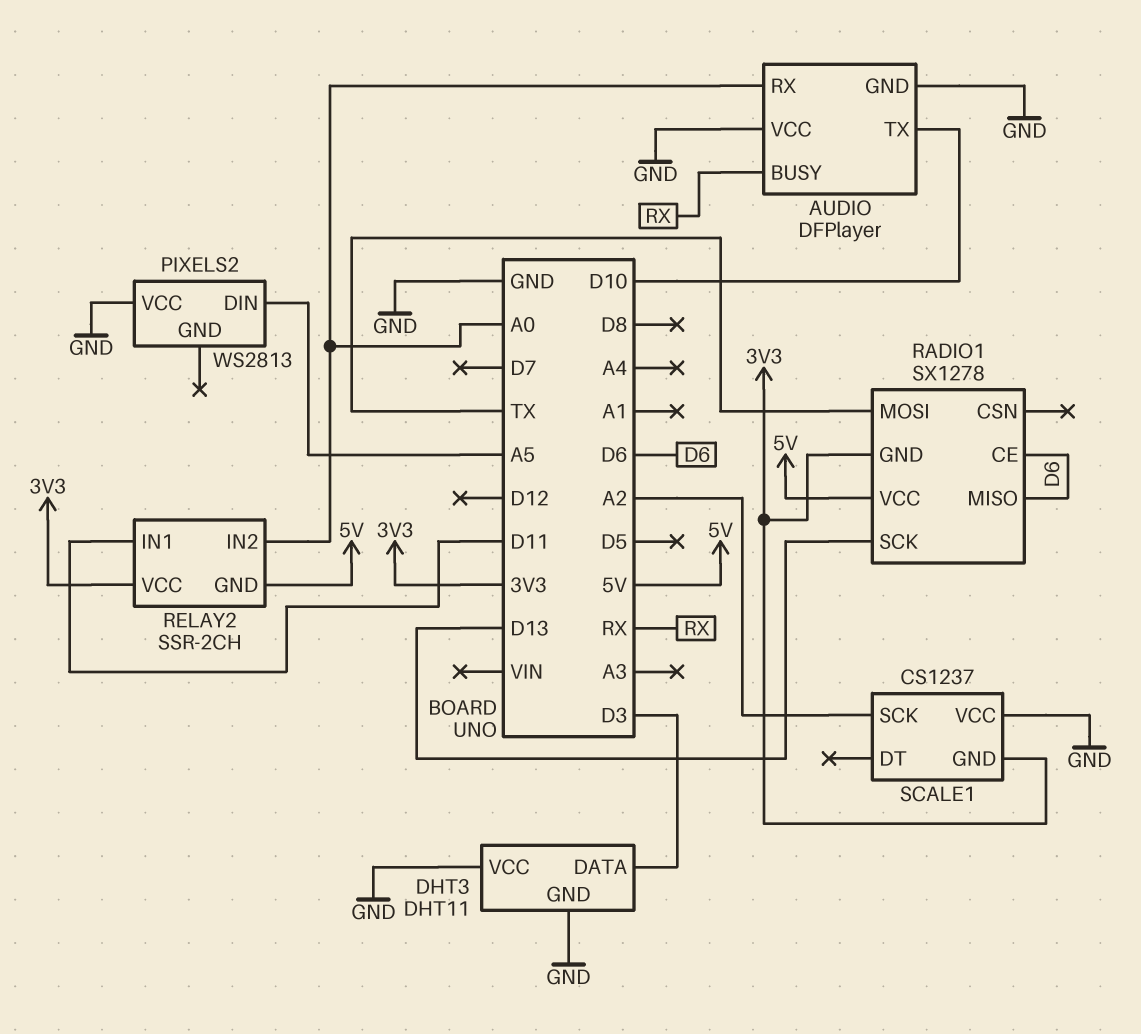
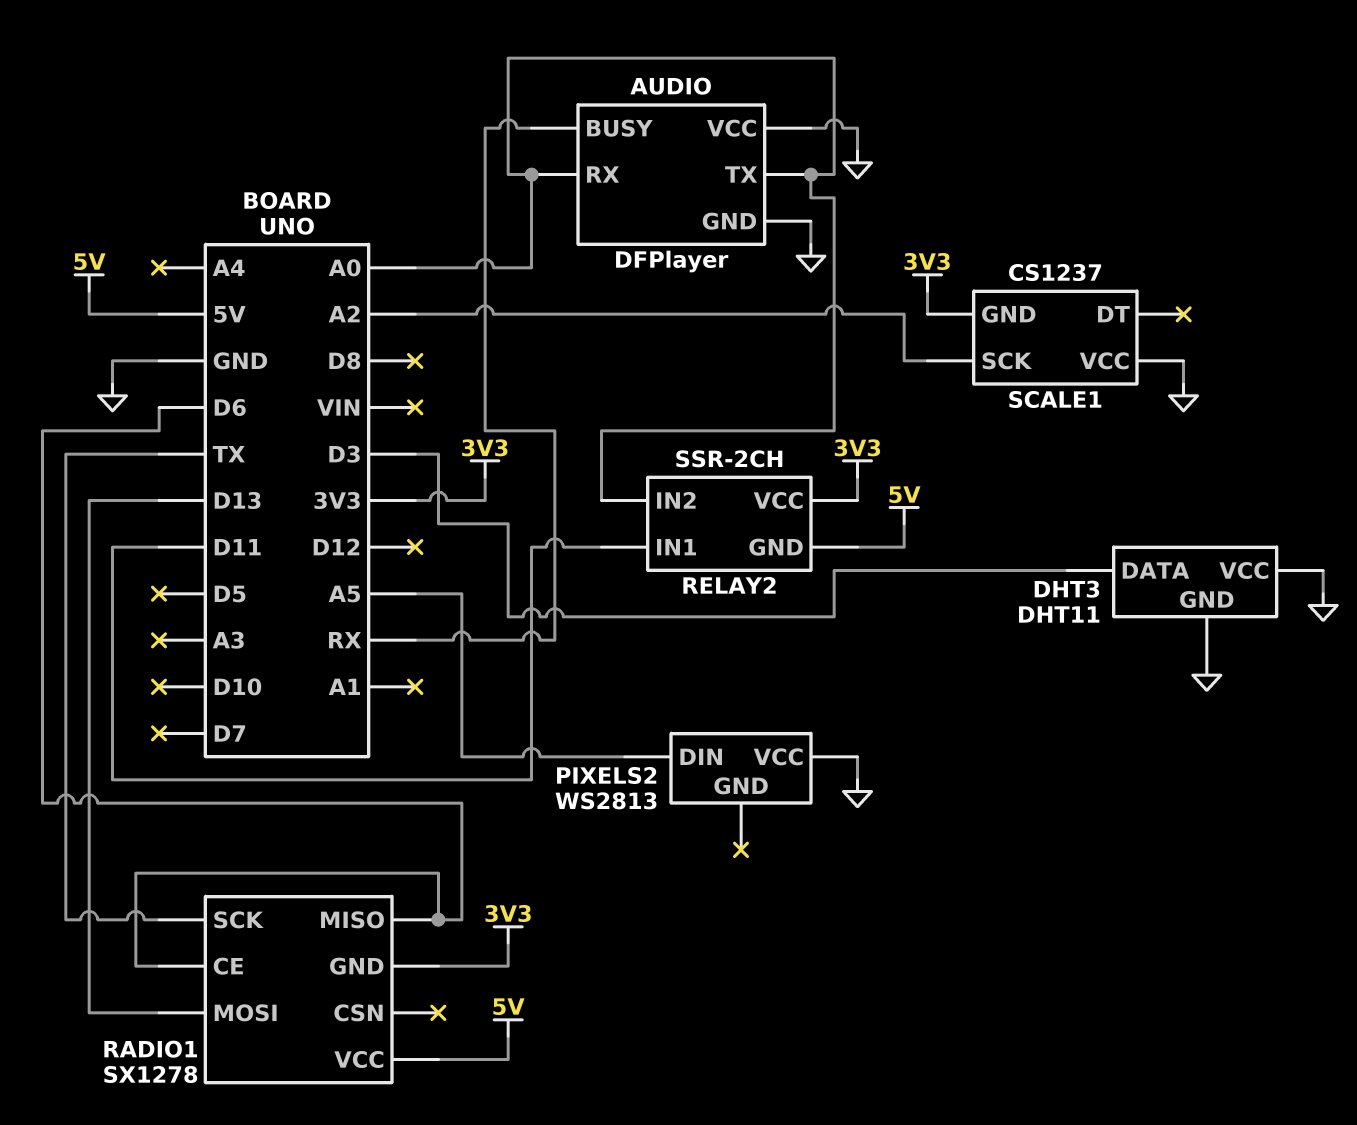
AUDIO pin TX: D10 -> A0
RADIO1 pin MOSI: TX -> D13
RADIO1 pin SCK: D13 -> TX

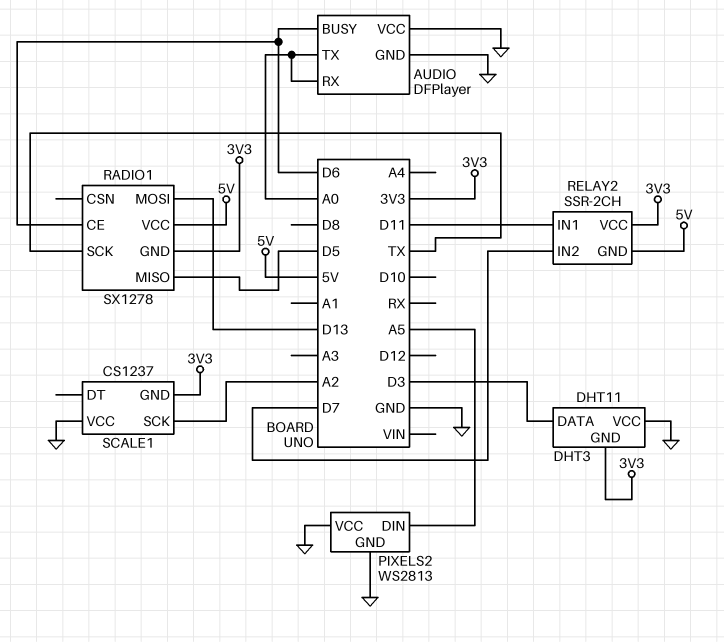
AUDIO pin BUSY: RX -> D6
DHT3 pin GND: GND -> 3V3
PIXELS2 pin GND: none -> GND
RADIO1 pin MISO: D6 -> D5
RELAY2 pin IN2: A0 -> D7

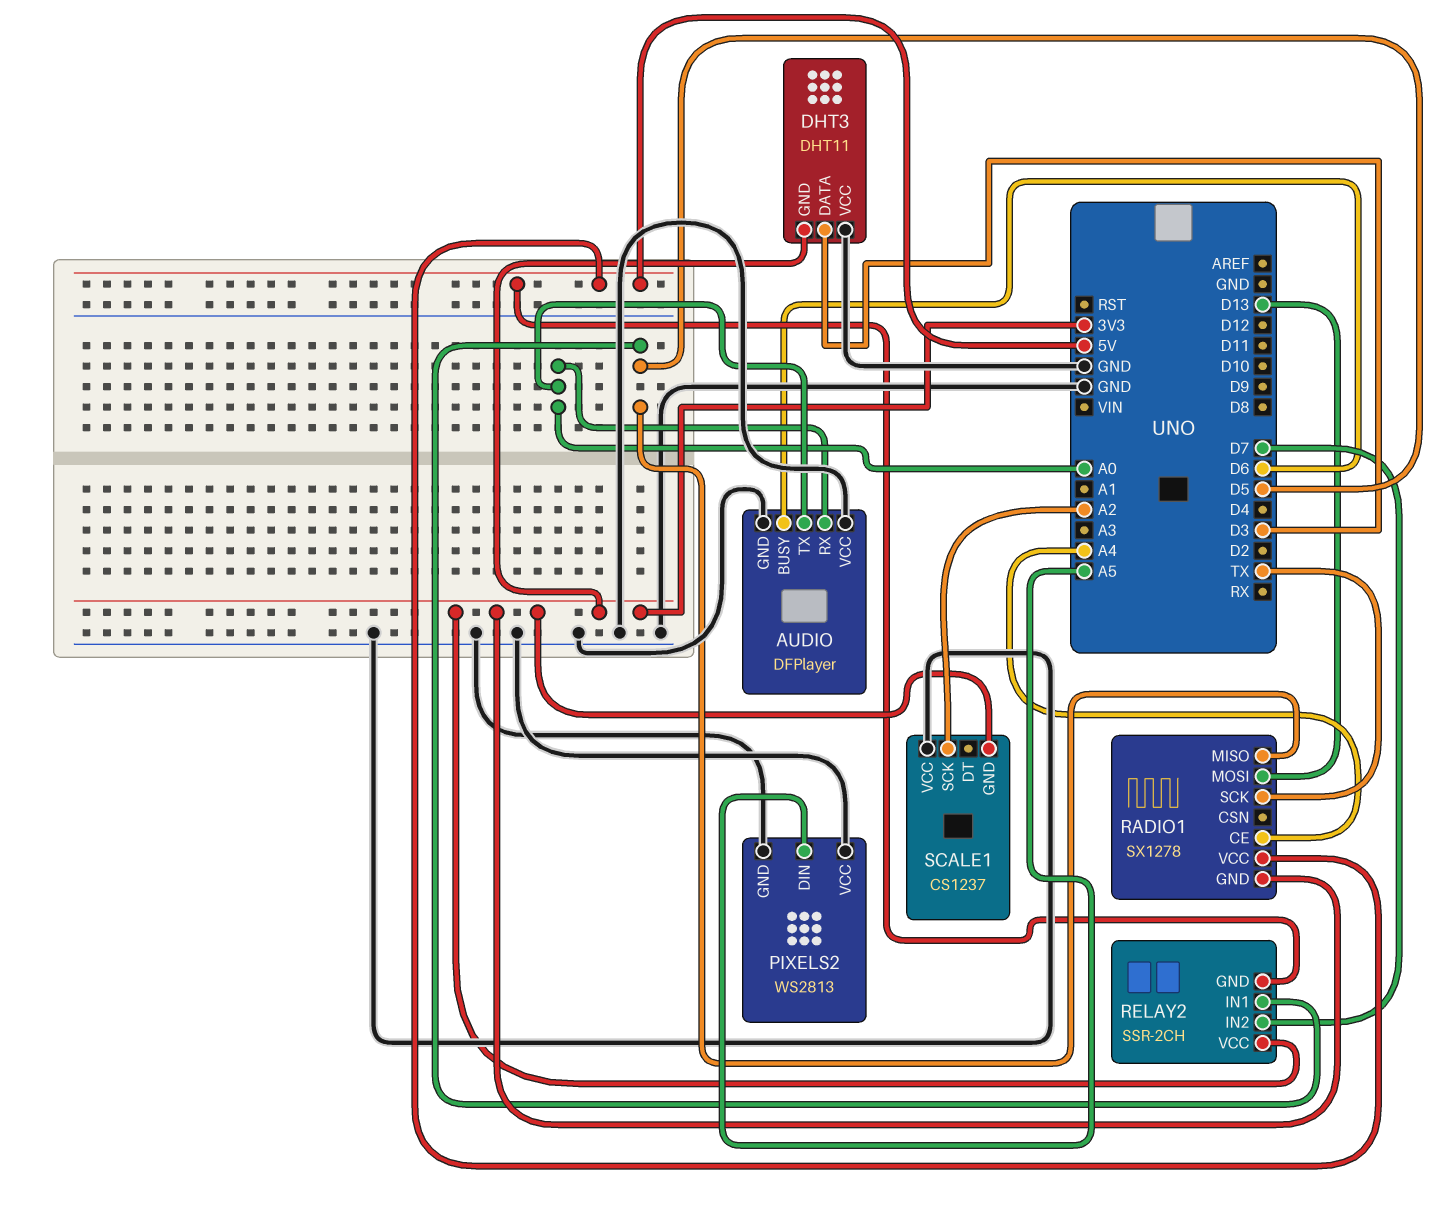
RADIO1 pin CE: D6 -> A4
RELAY2 pin IN1: D11 -> D5

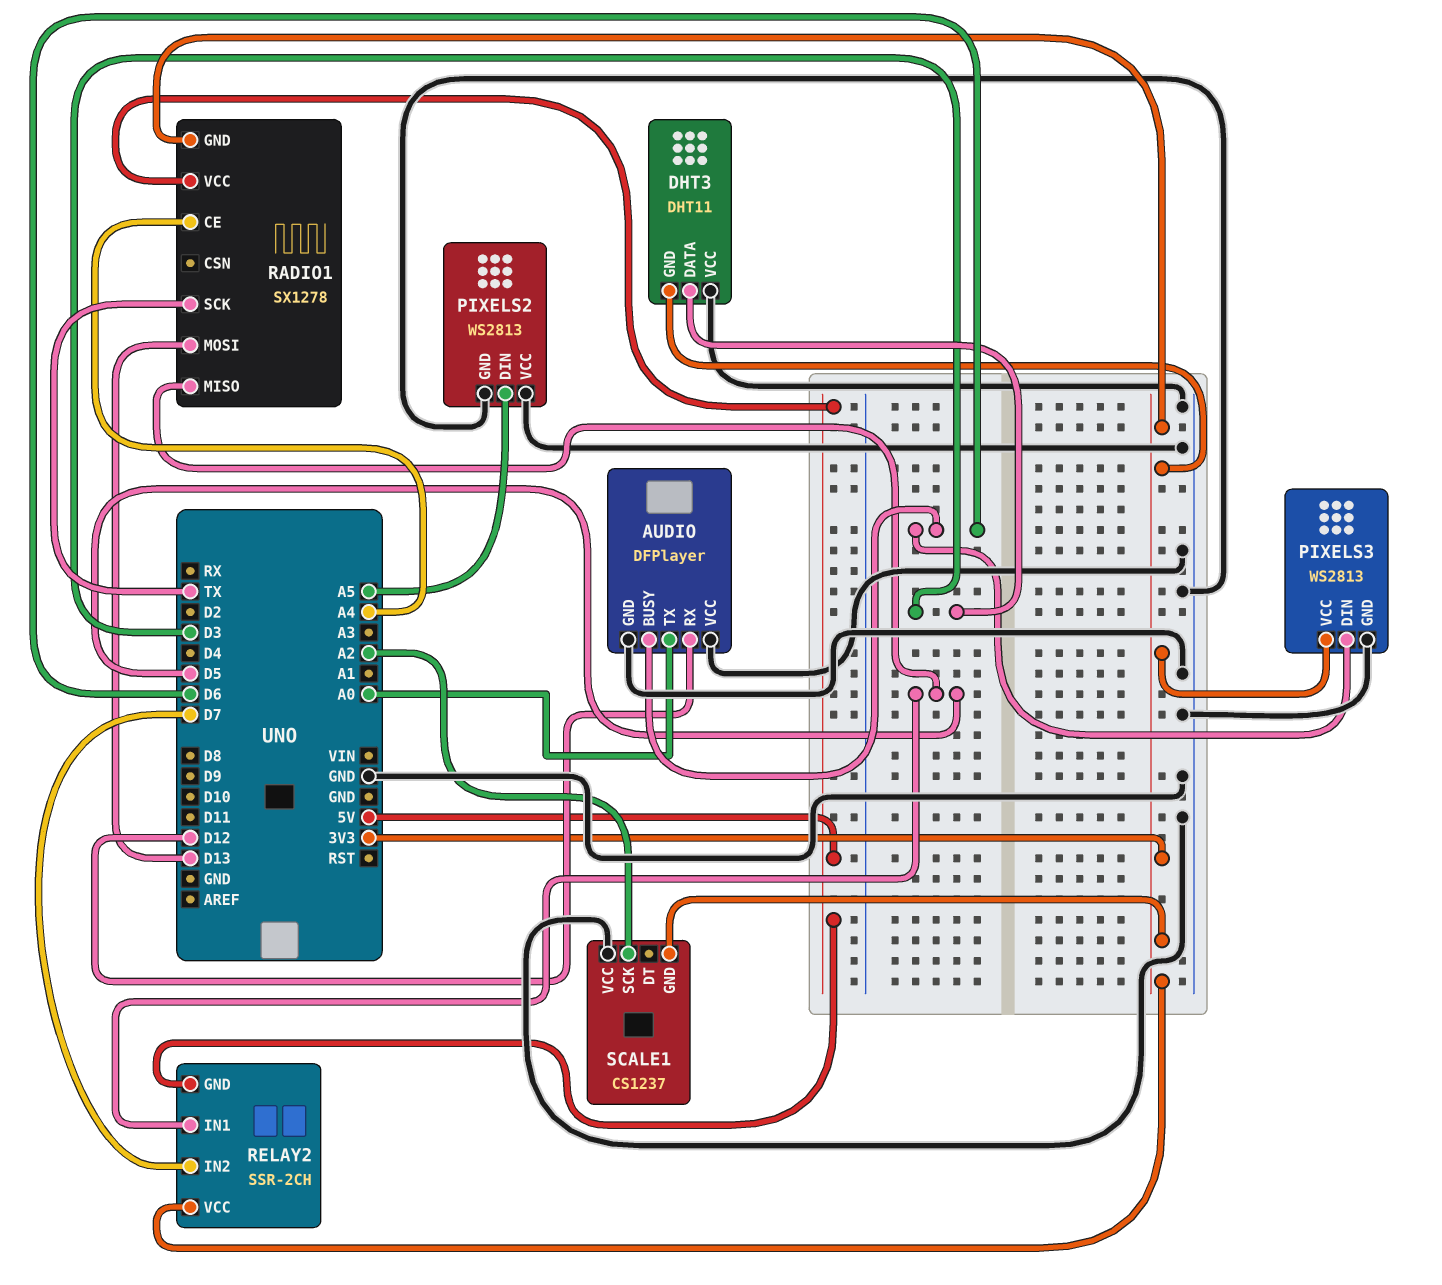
AUDIO pin RX: A0 -> D12
PIXELS3: none -> WS2813
PIXELS3 pin DIN: none -> D6
PIXELS3 pin GND: none -> GND
PIXELS3 pin VCC: none -> 3V3

